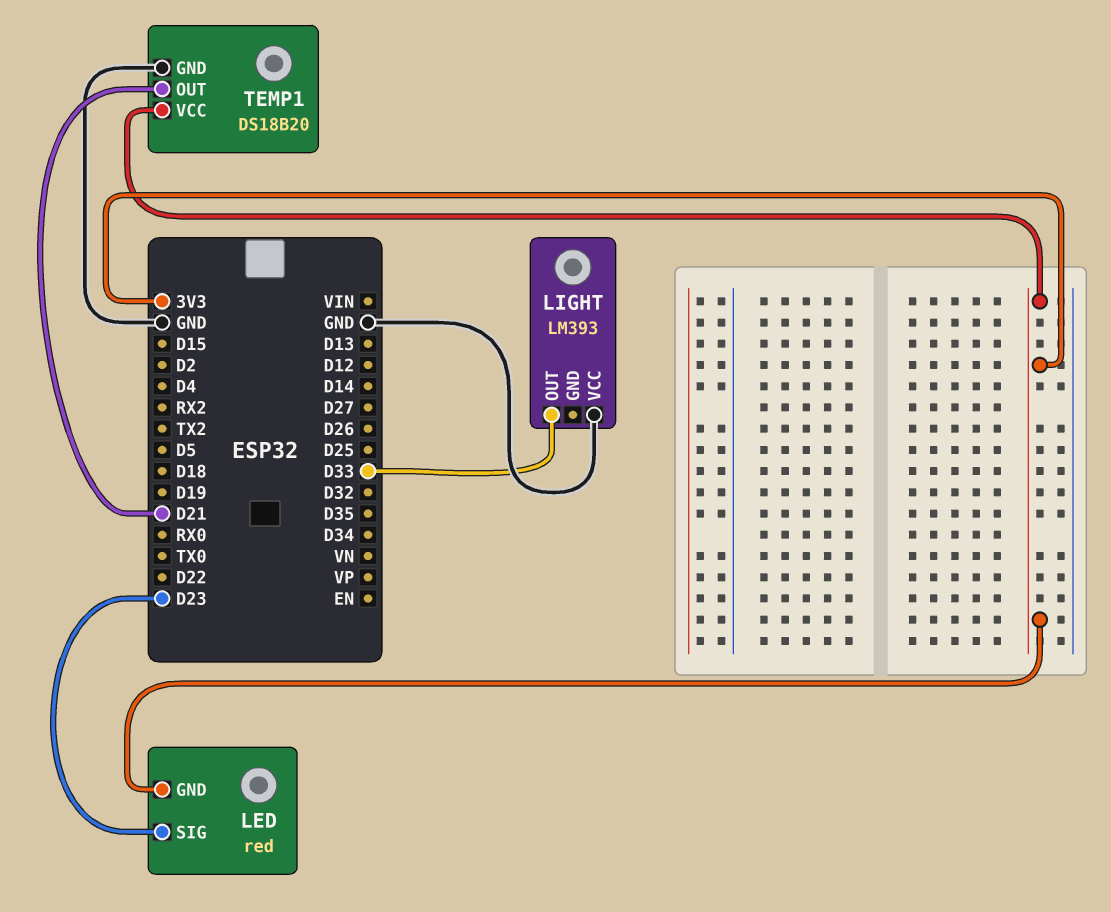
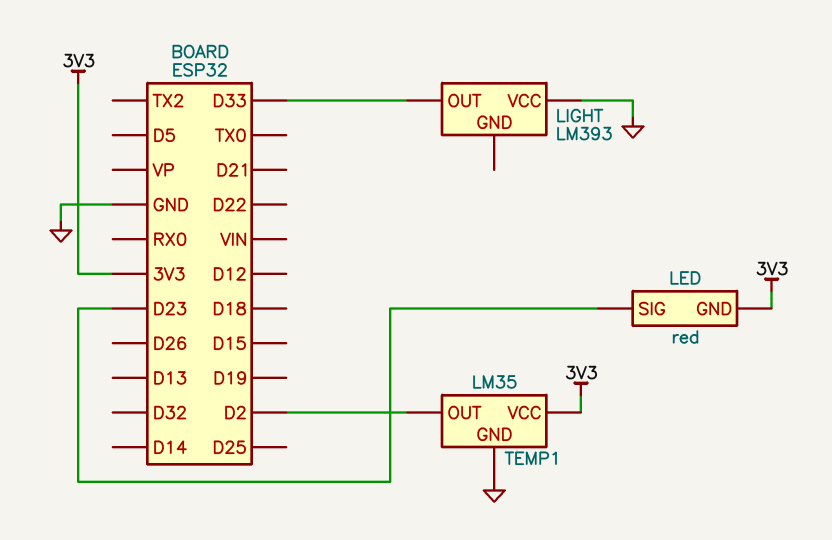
TEMP1: DS18B20 -> LM35
TEMP1 pin OUT: D21 -> D2

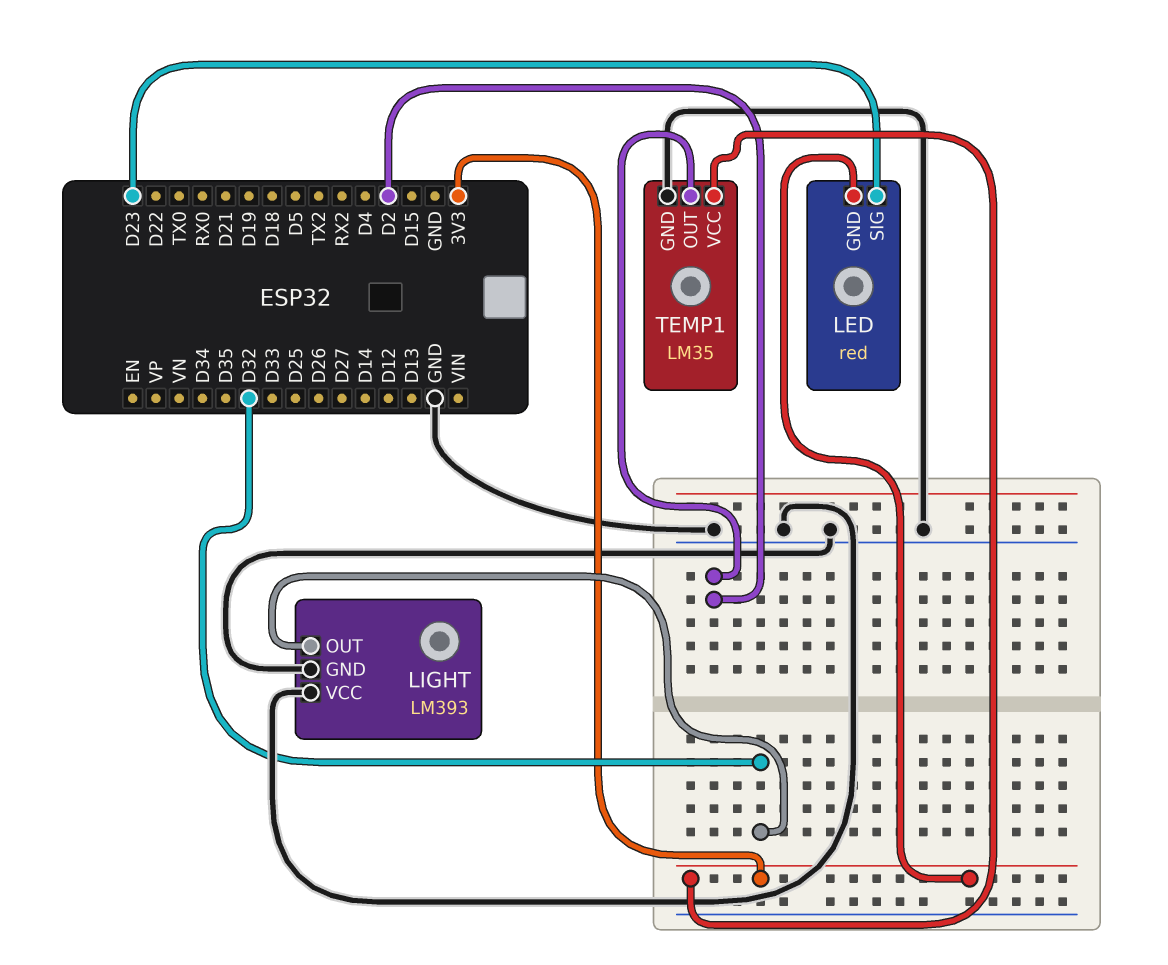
LIGHT pin GND: none -> GND
LIGHT pin OUT: D33 -> D32

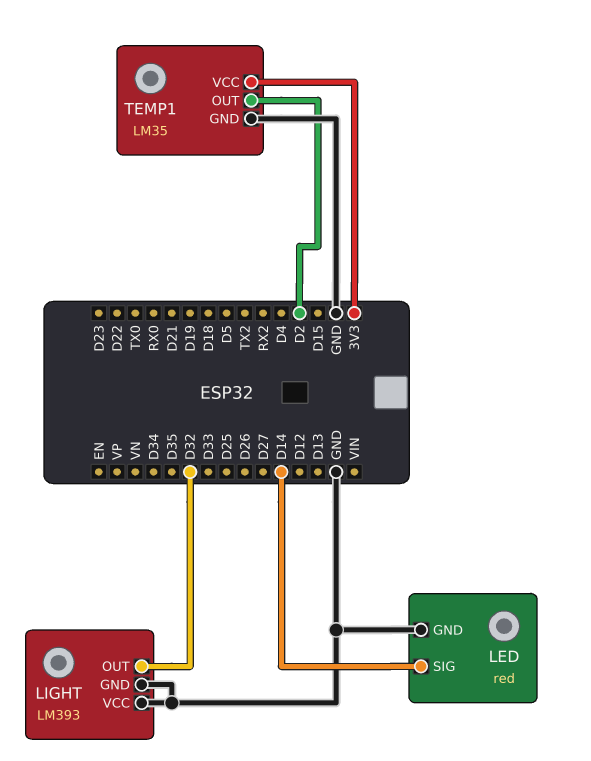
LED pin GND: 3V3 -> GND
LED pin SIG: D23 -> D14

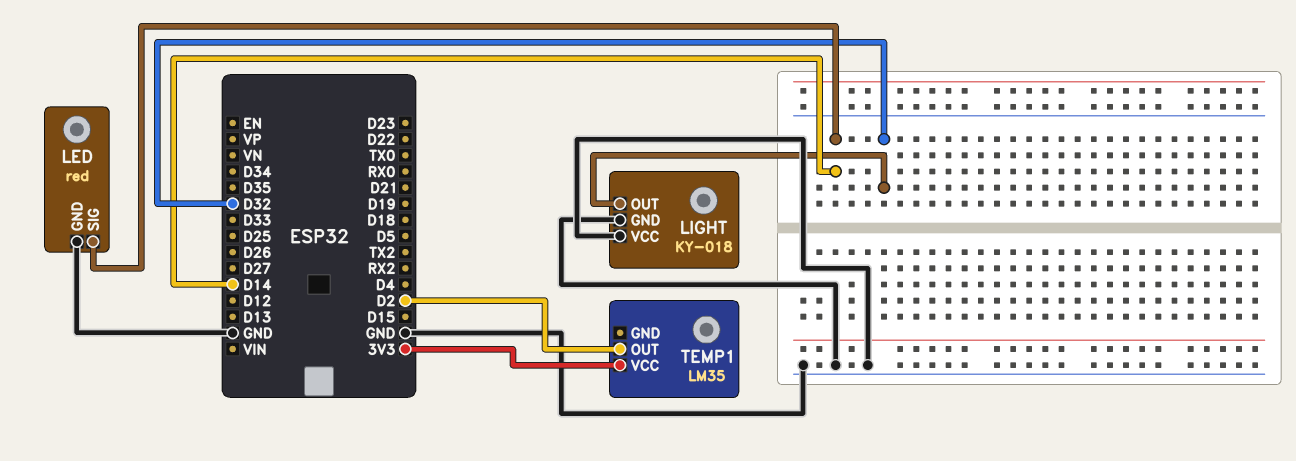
LIGHT: LM393 -> KY-018
TEMP1 pin GND: GND -> none

